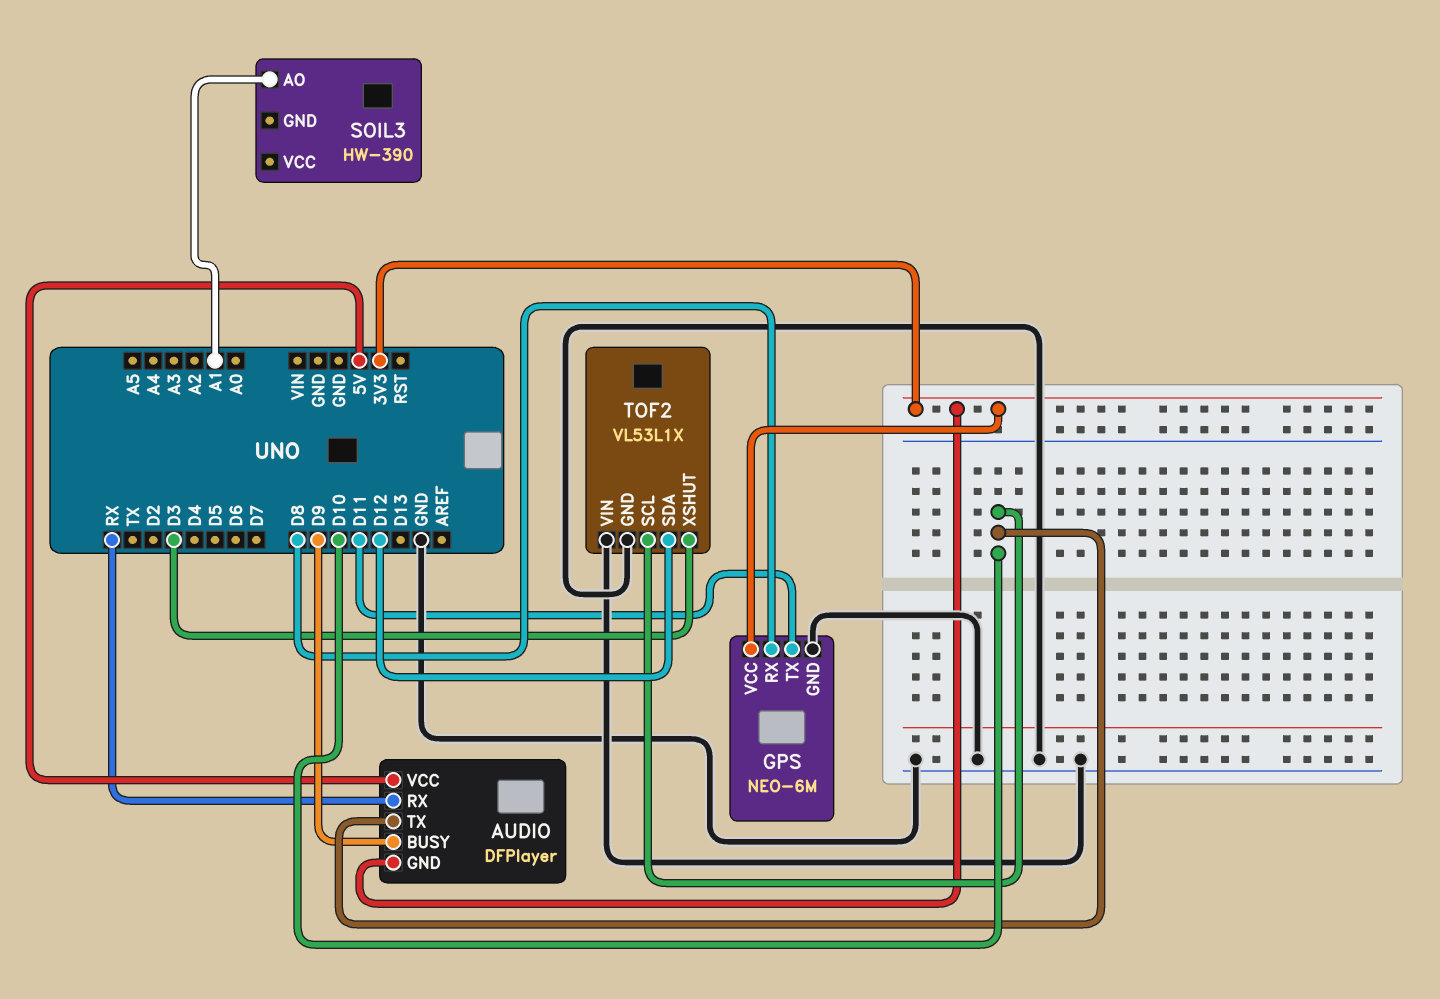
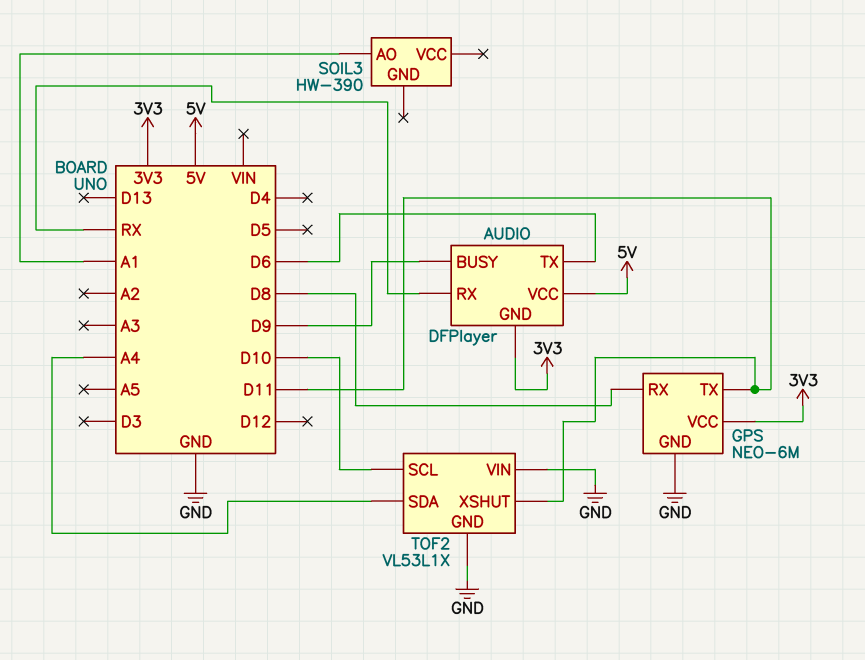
AUDIO pin TX: D10 -> D6
TOF2 pin SDA: D12 -> A4
TOF2 pin XSHUT: D3 -> D11

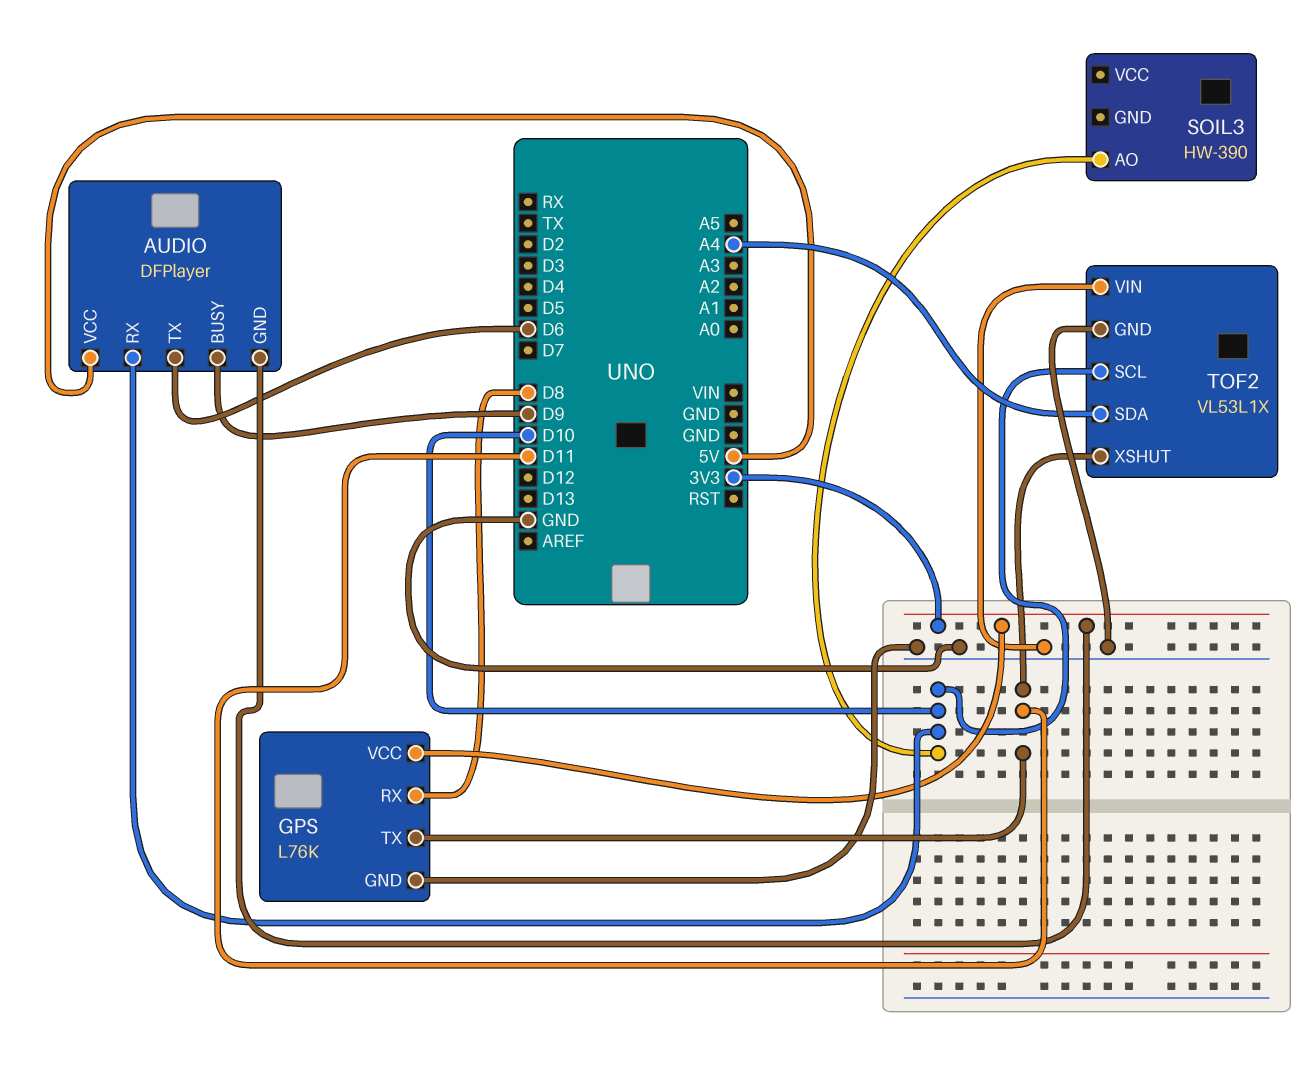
AUDIO pin RX: RX -> D10
GPS: NEO-6M -> L76K
SOIL3 pin AO: A1 -> D10

